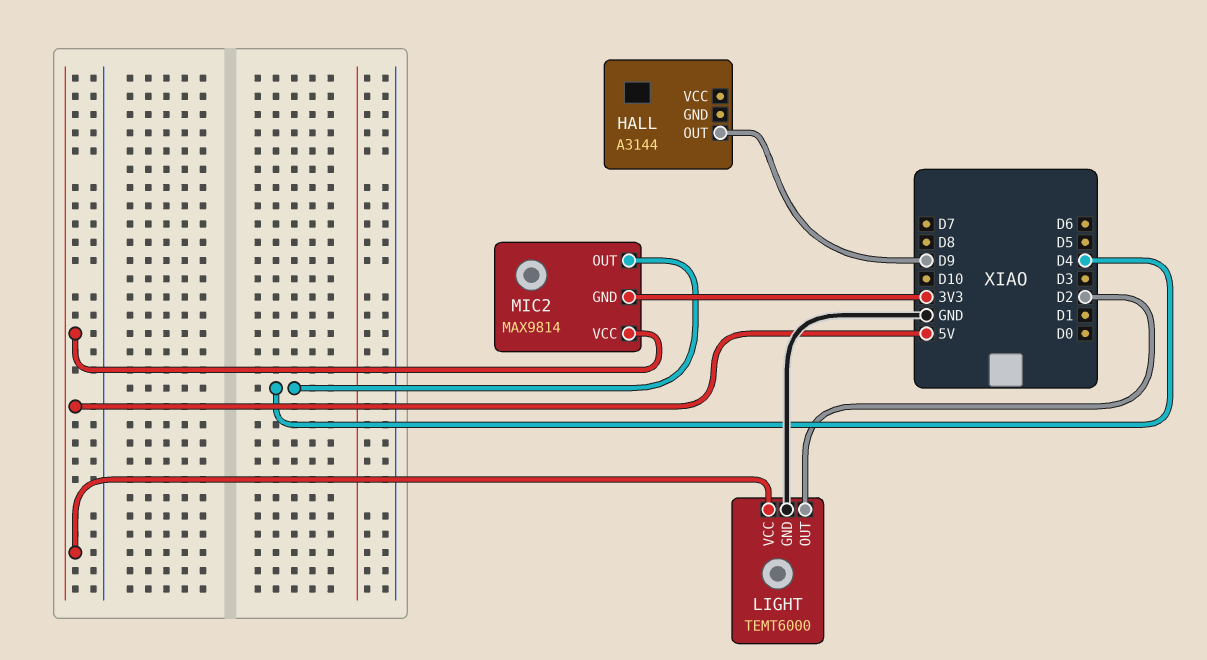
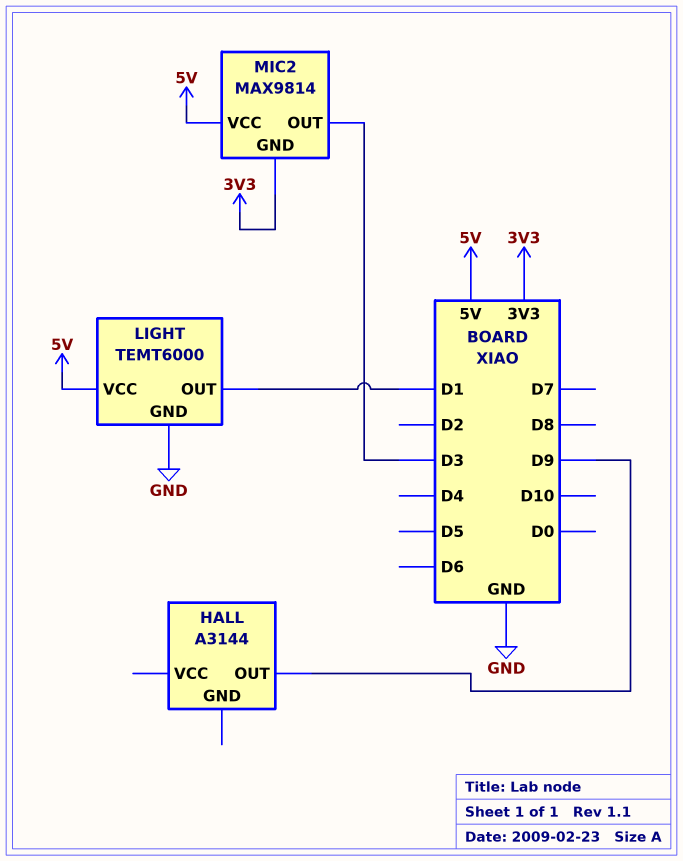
LIGHT pin OUT: D2 -> D1
MIC2 pin OUT: D4 -> D3

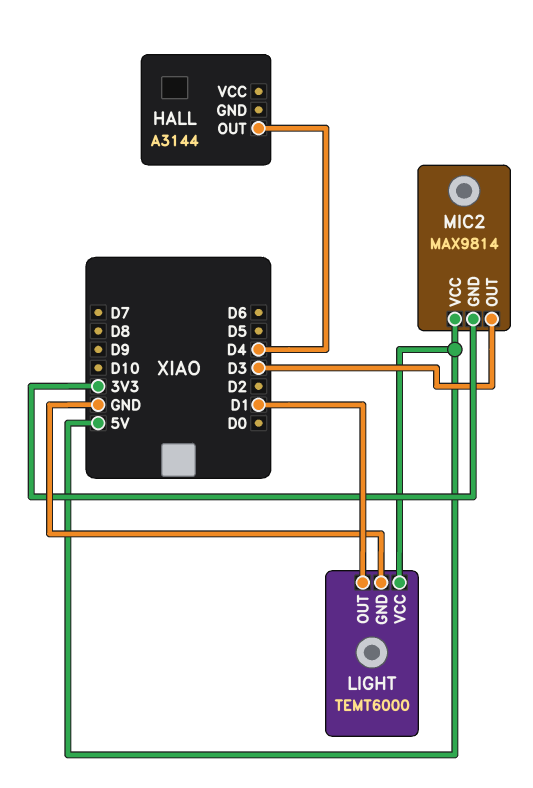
HALL pin OUT: D9 -> D4

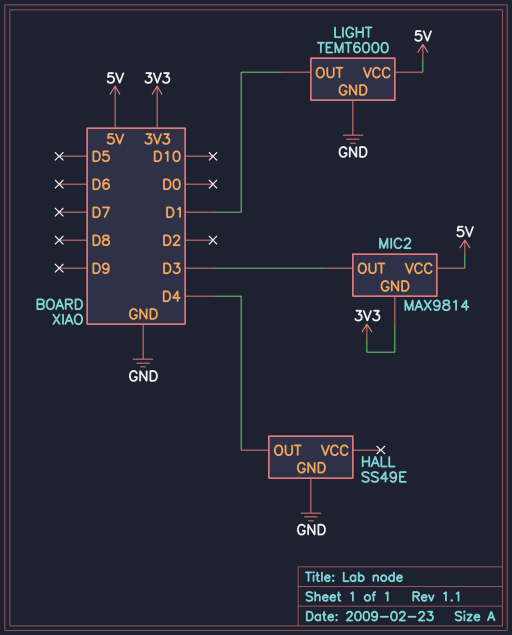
HALL: A3144 -> SS49E
HALL pin GND: none -> GND

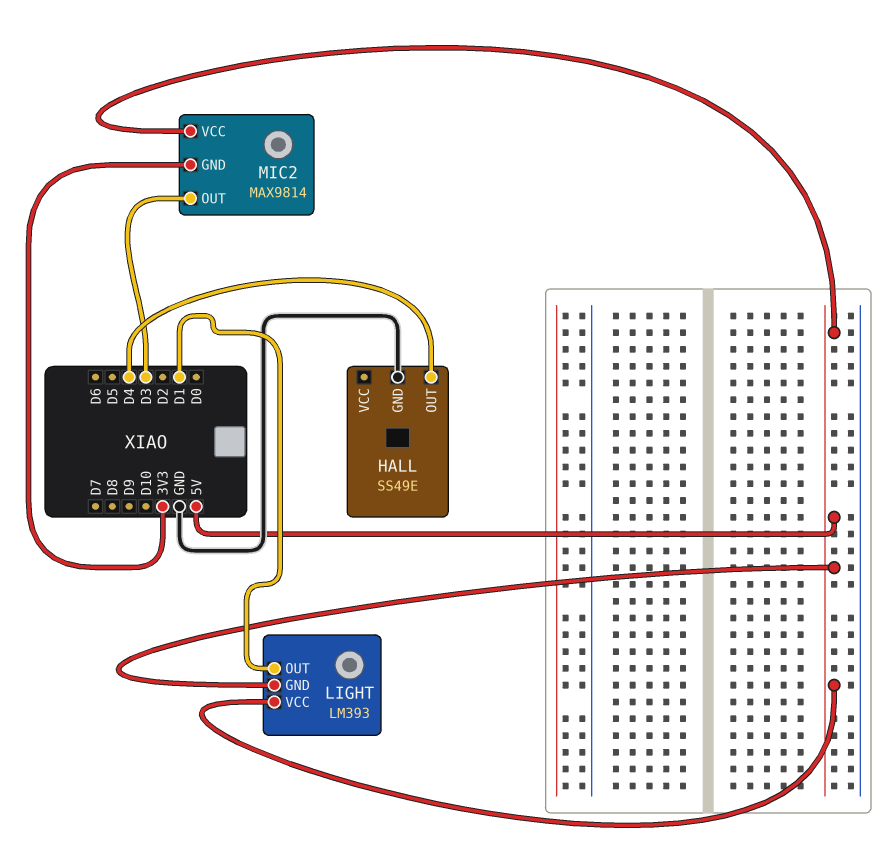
LIGHT: TEMT6000 -> LM393
LIGHT pin GND: GND -> 5V

